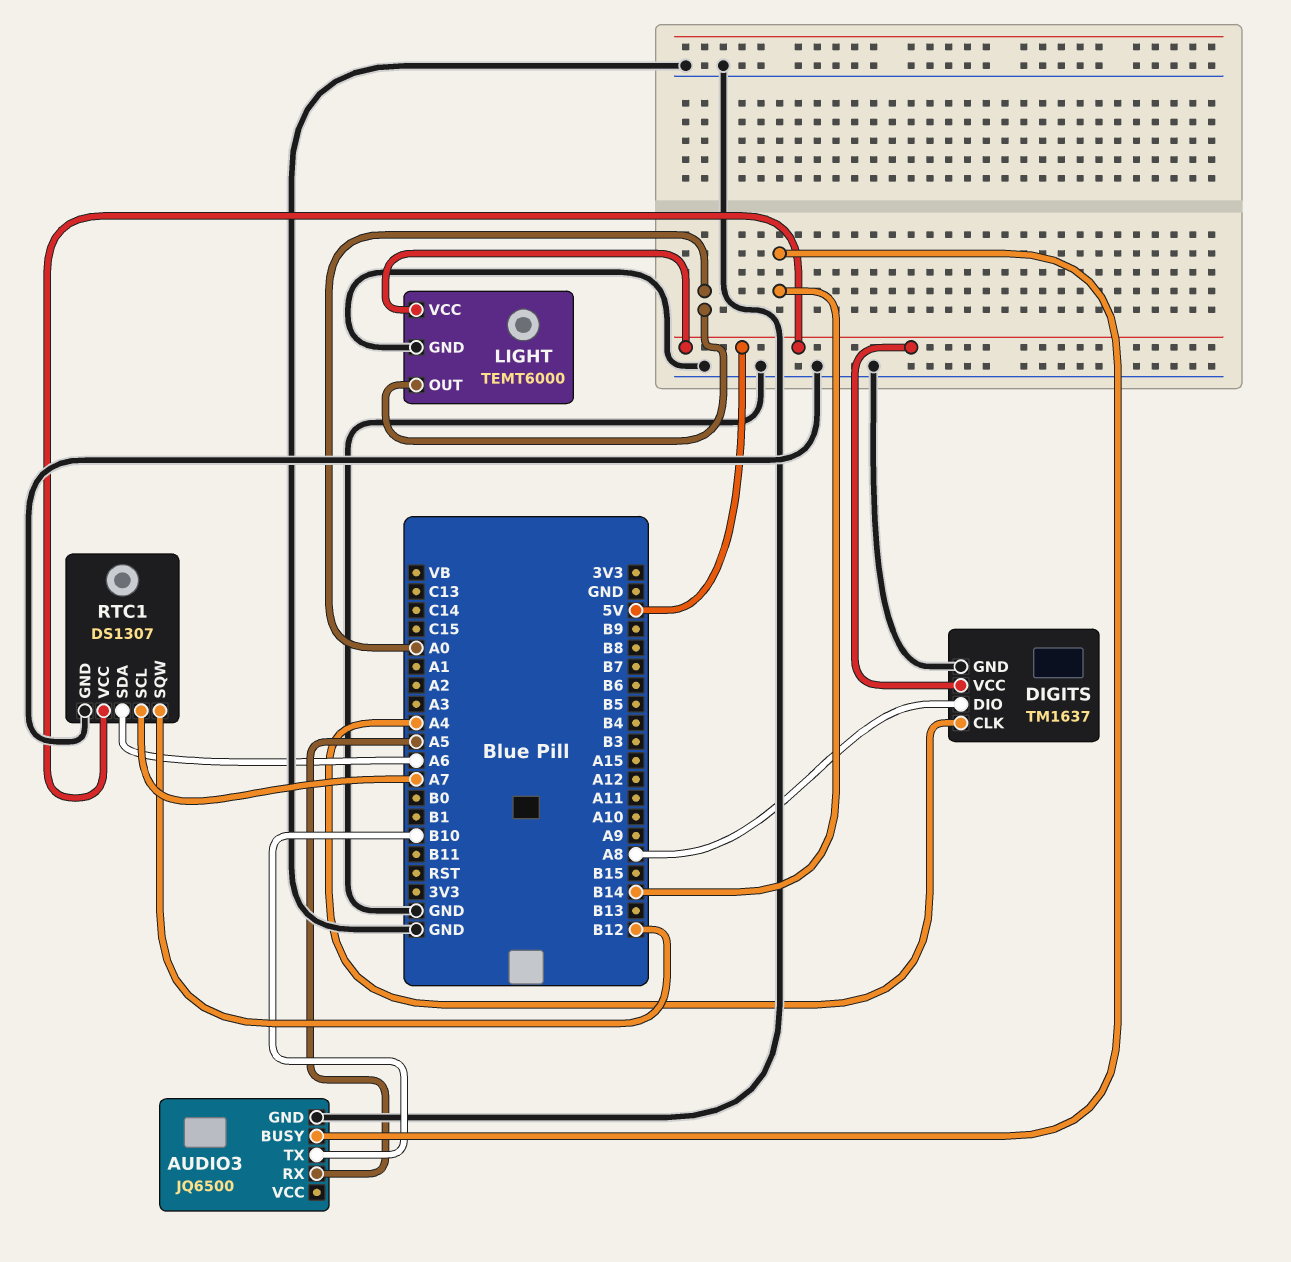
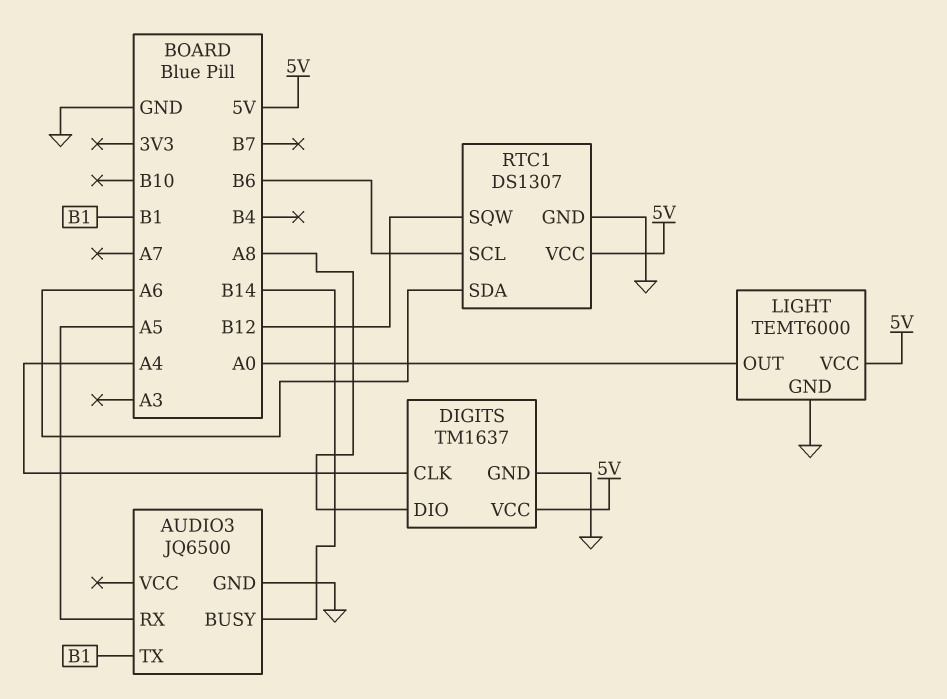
AUDIO3 pin TX: B10 -> B1
RTC1 pin SCL: A7 -> B6

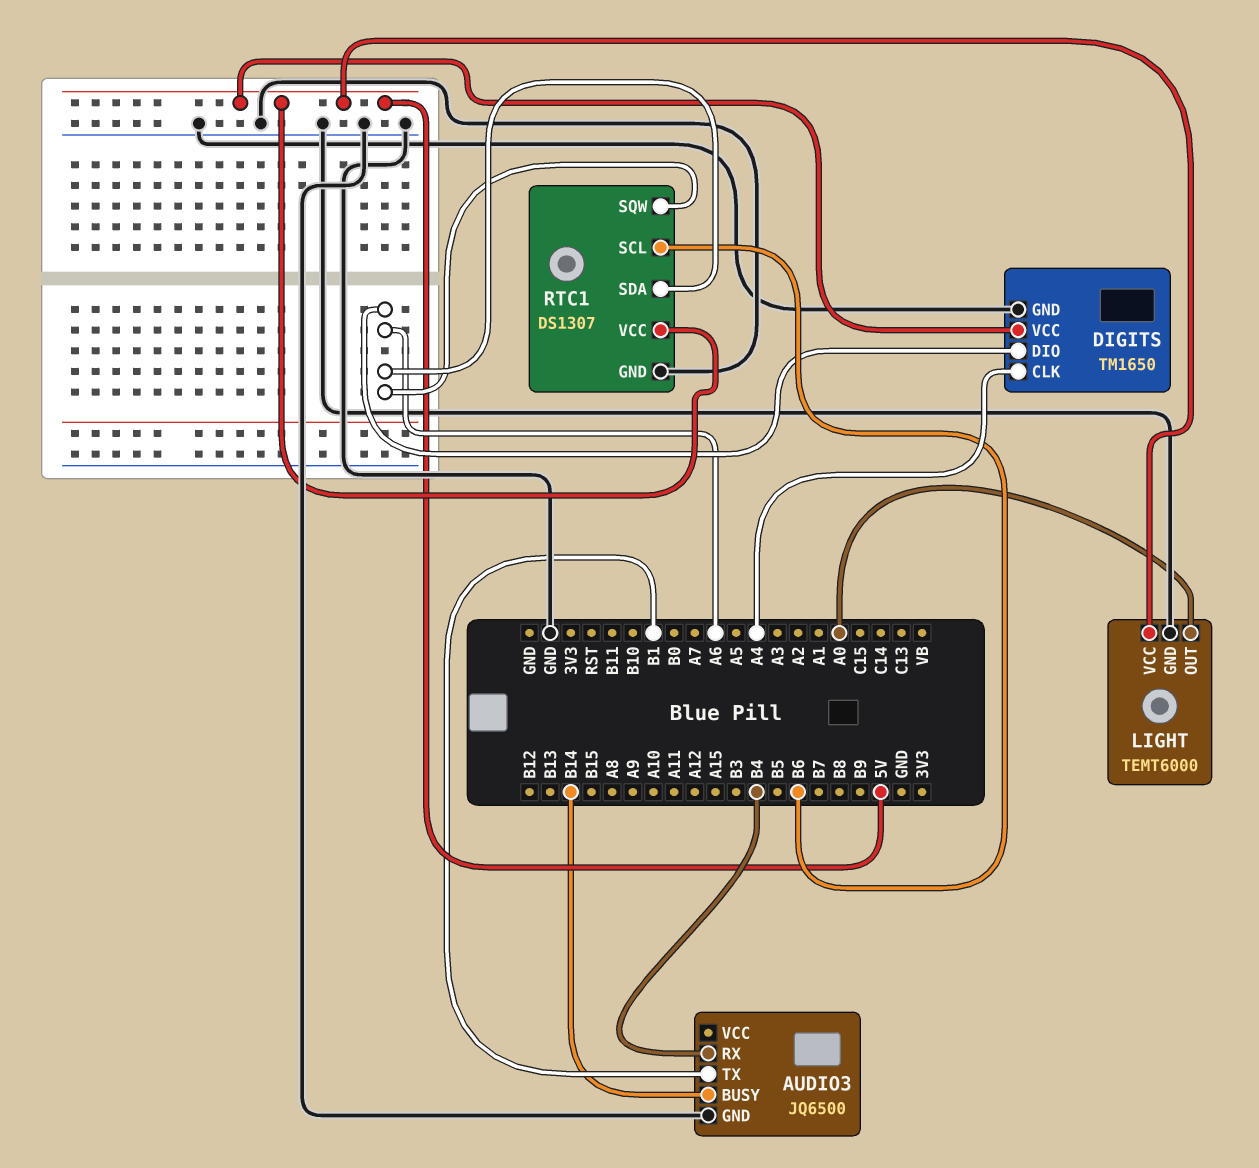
AUDIO3 pin RX: A5 -> B4
DIGITS: TM1637 -> TM1650
DIGITS pin DIO: A8 -> A6
RTC1 pin SQW: B12 -> A6

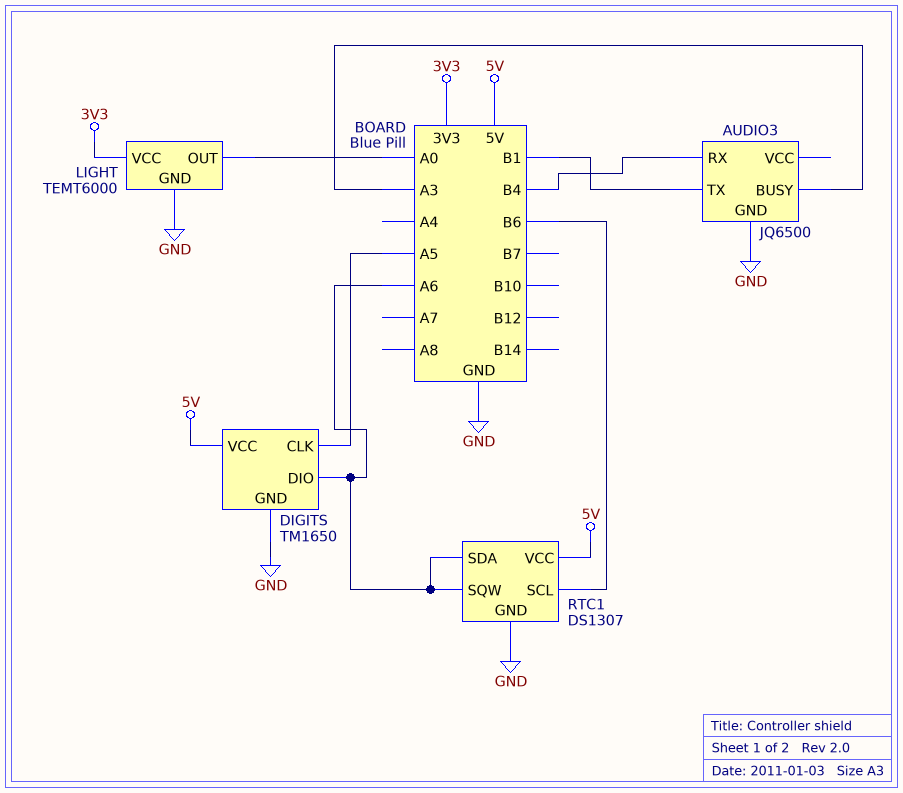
AUDIO3 pin BUSY: B14 -> A3
DIGITS pin CLK: A4 -> A5
LIGHT pin VCC: 5V -> 3V3

